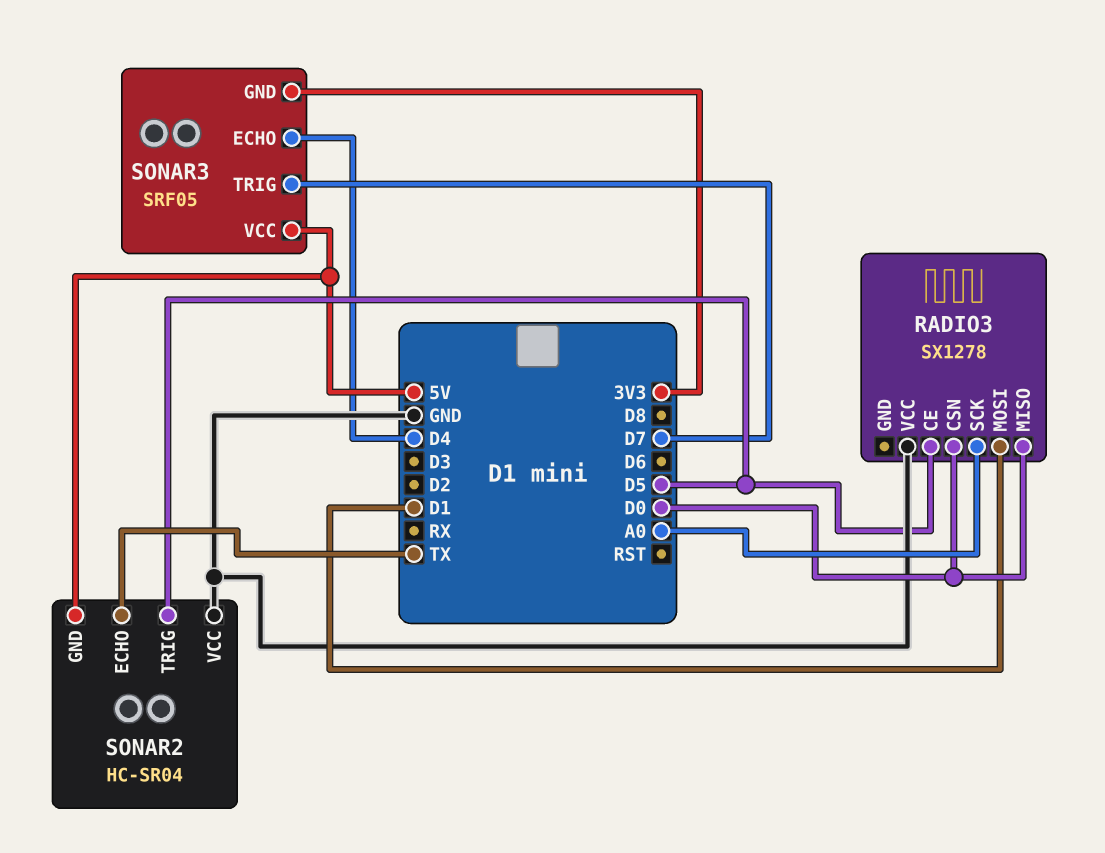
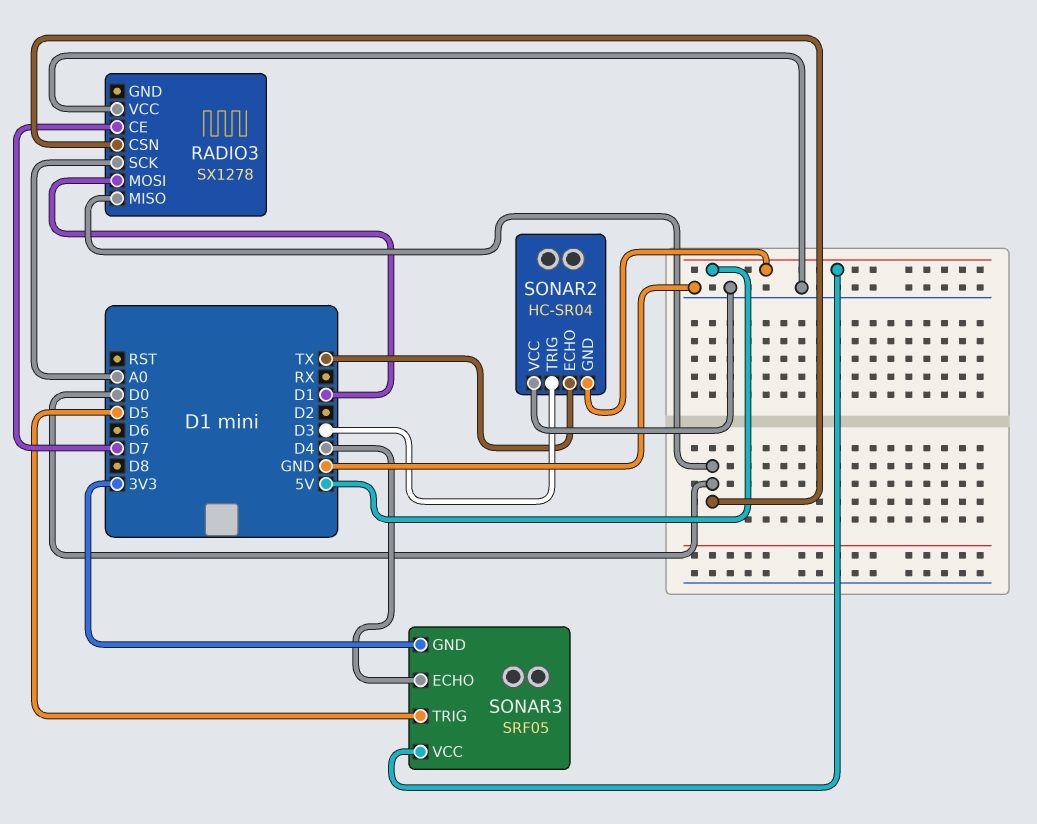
RADIO3 pin CE: D5 -> D7
SONAR2 pin TRIG: D5 -> D3
SONAR3 pin TRIG: D7 -> D5

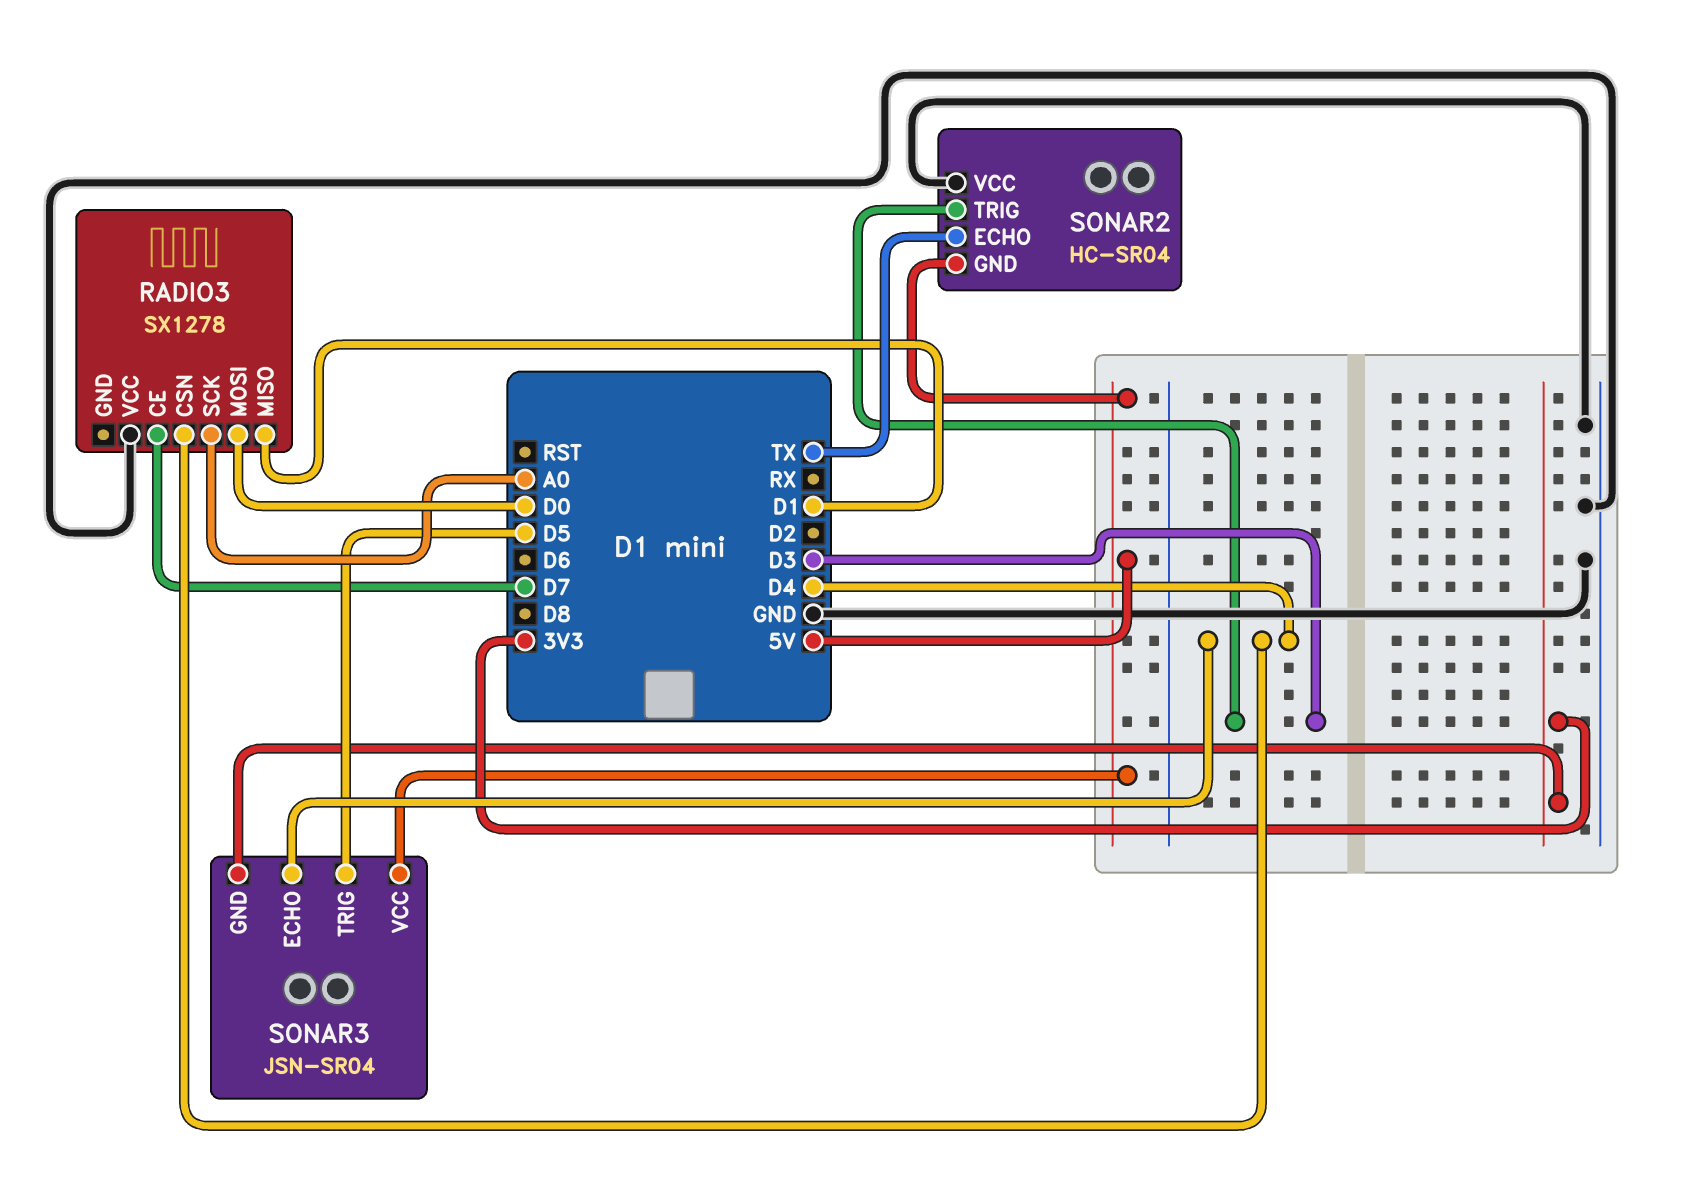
RADIO3 pin CSN: D0 -> D4
RADIO3 pin MISO: D0 -> D1
RADIO3 pin MOSI: D1 -> D0
SONAR3: SRF05 -> JSN-SR04

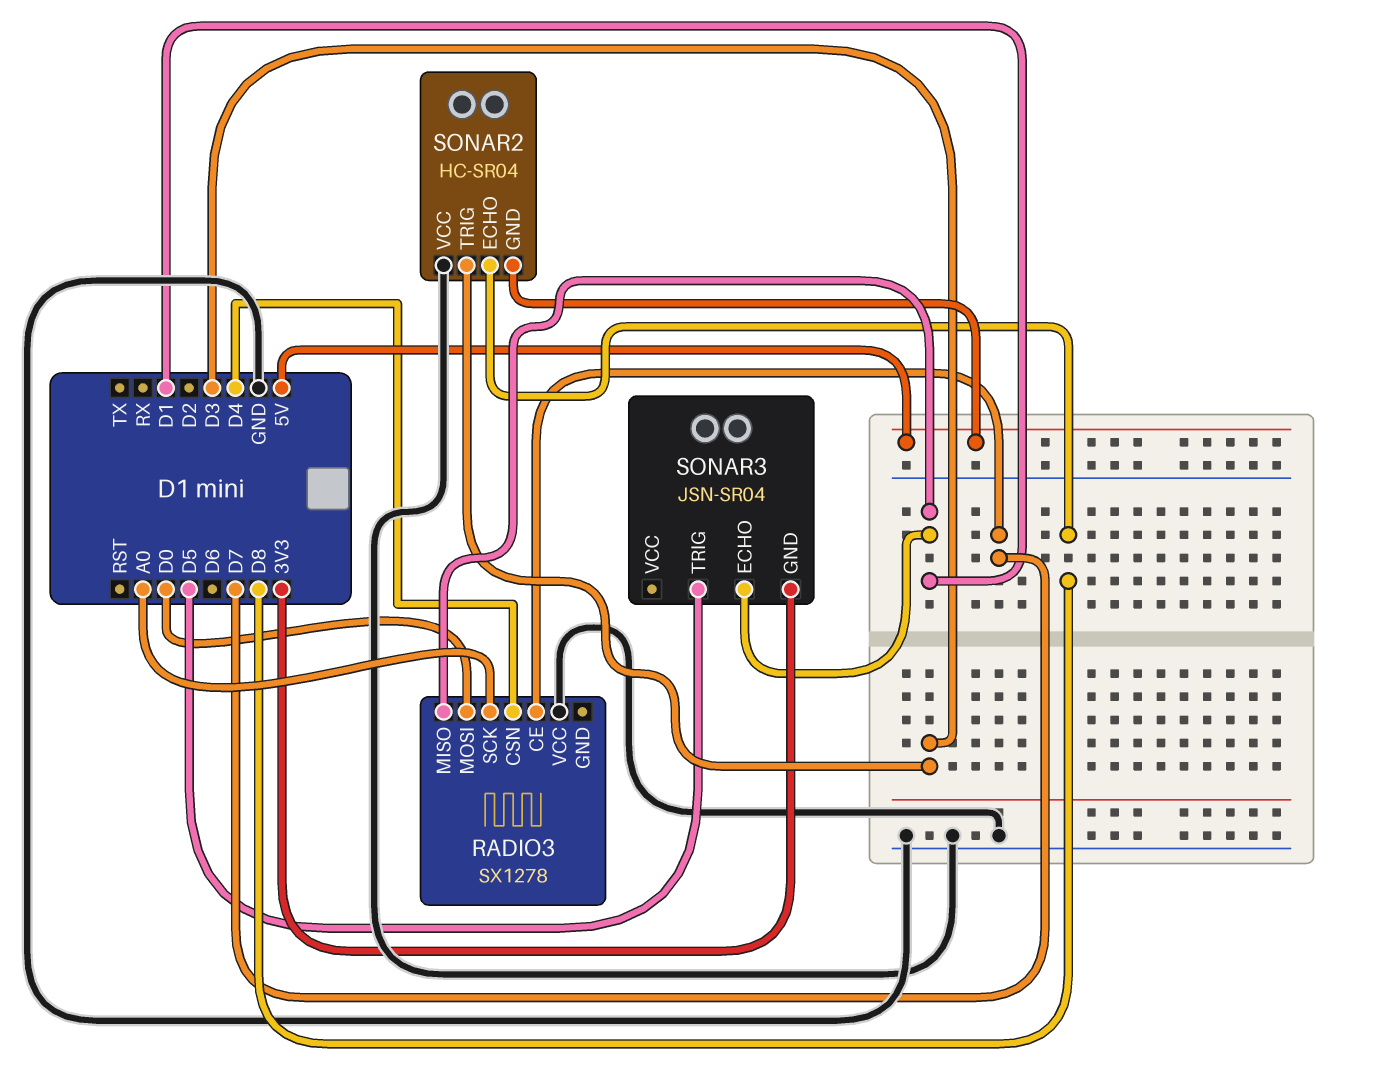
SONAR2 pin ECHO: TX -> D8
SONAR3 pin ECHO: D4 -> D1
SONAR3 pin VCC: 5V -> none

